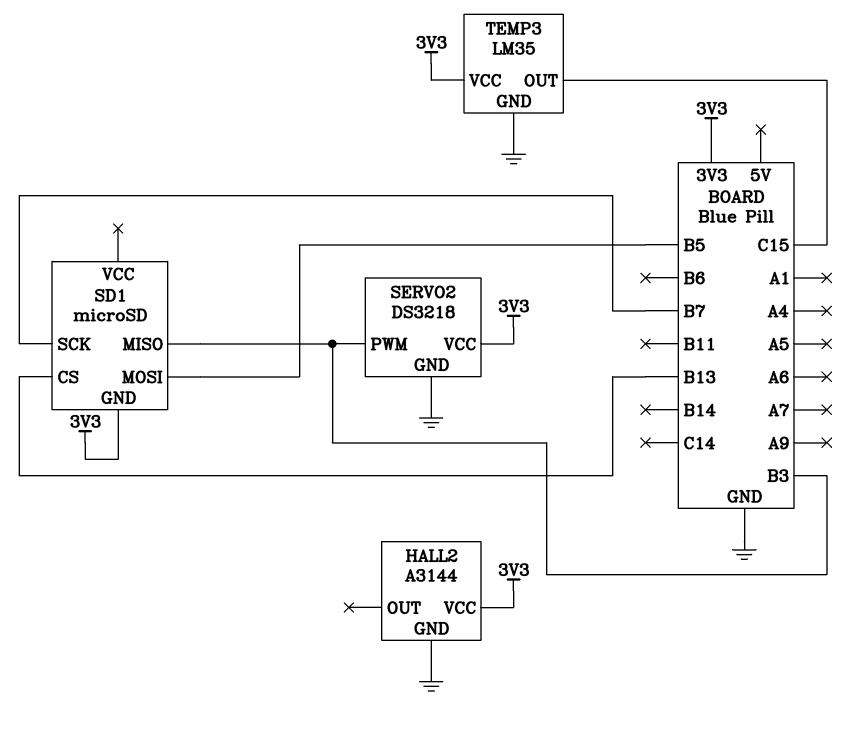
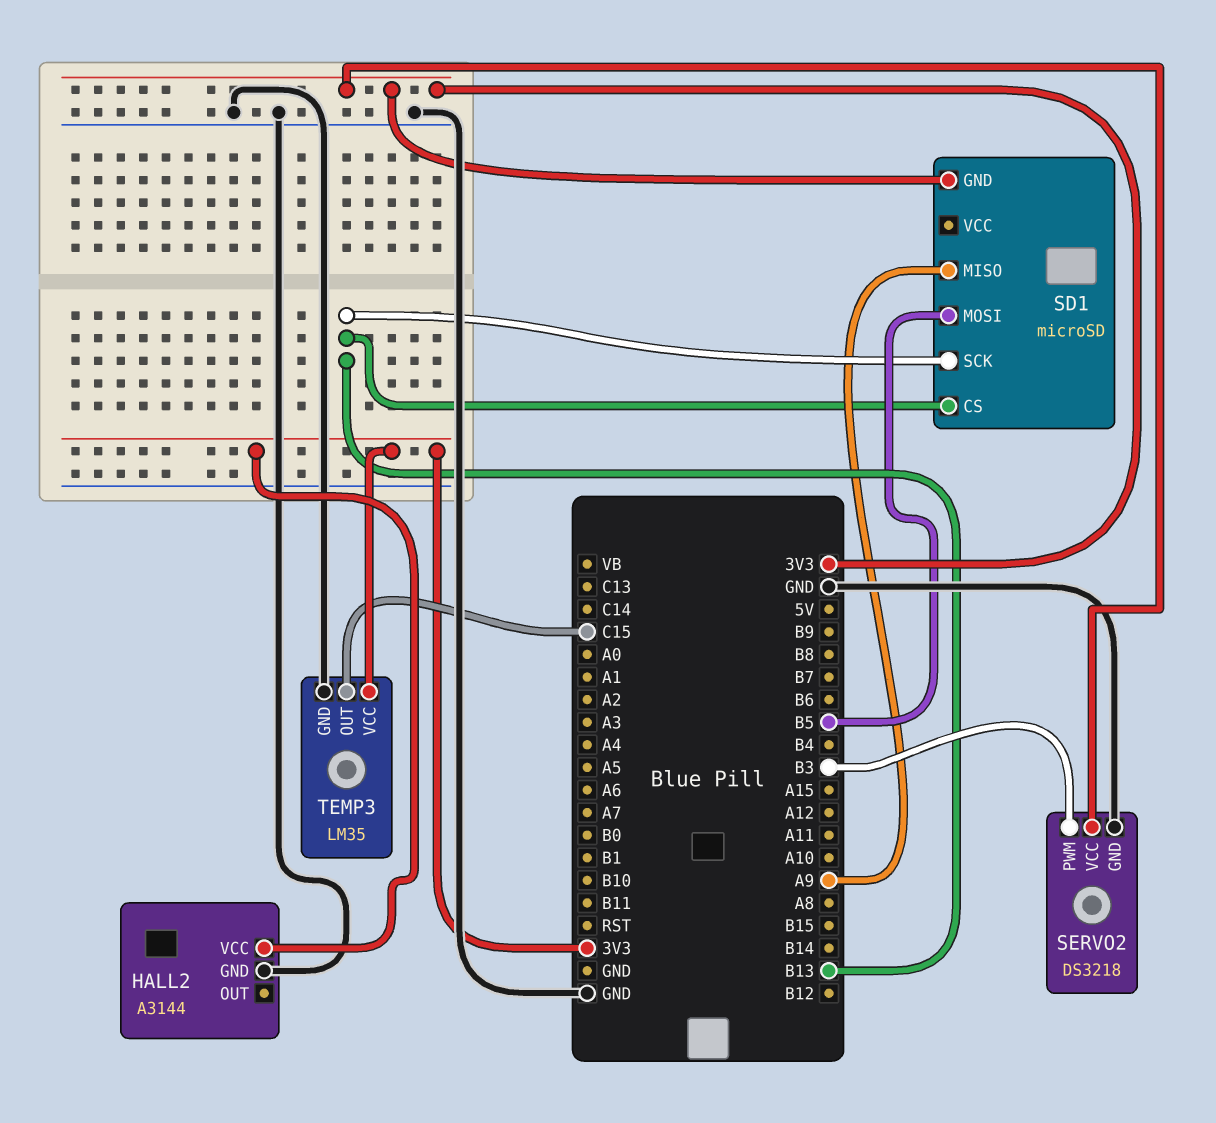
SD1 pin MISO: B3 -> A9
SD1 pin SCK: B7 -> B13

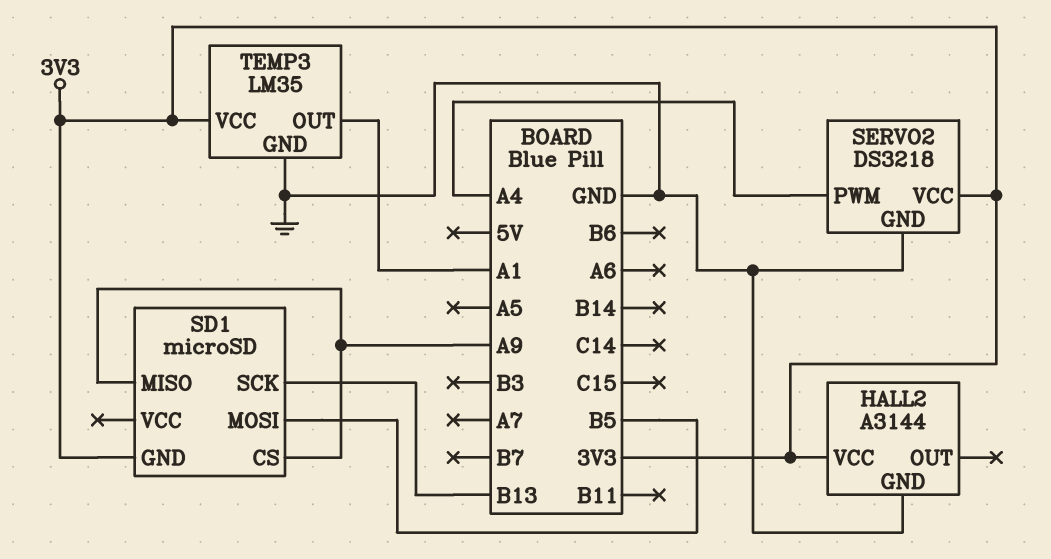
SD1 pin CS: B13 -> A9
SERVO2 pin PWM: B3 -> A4
TEMP3 pin OUT: C15 -> A1

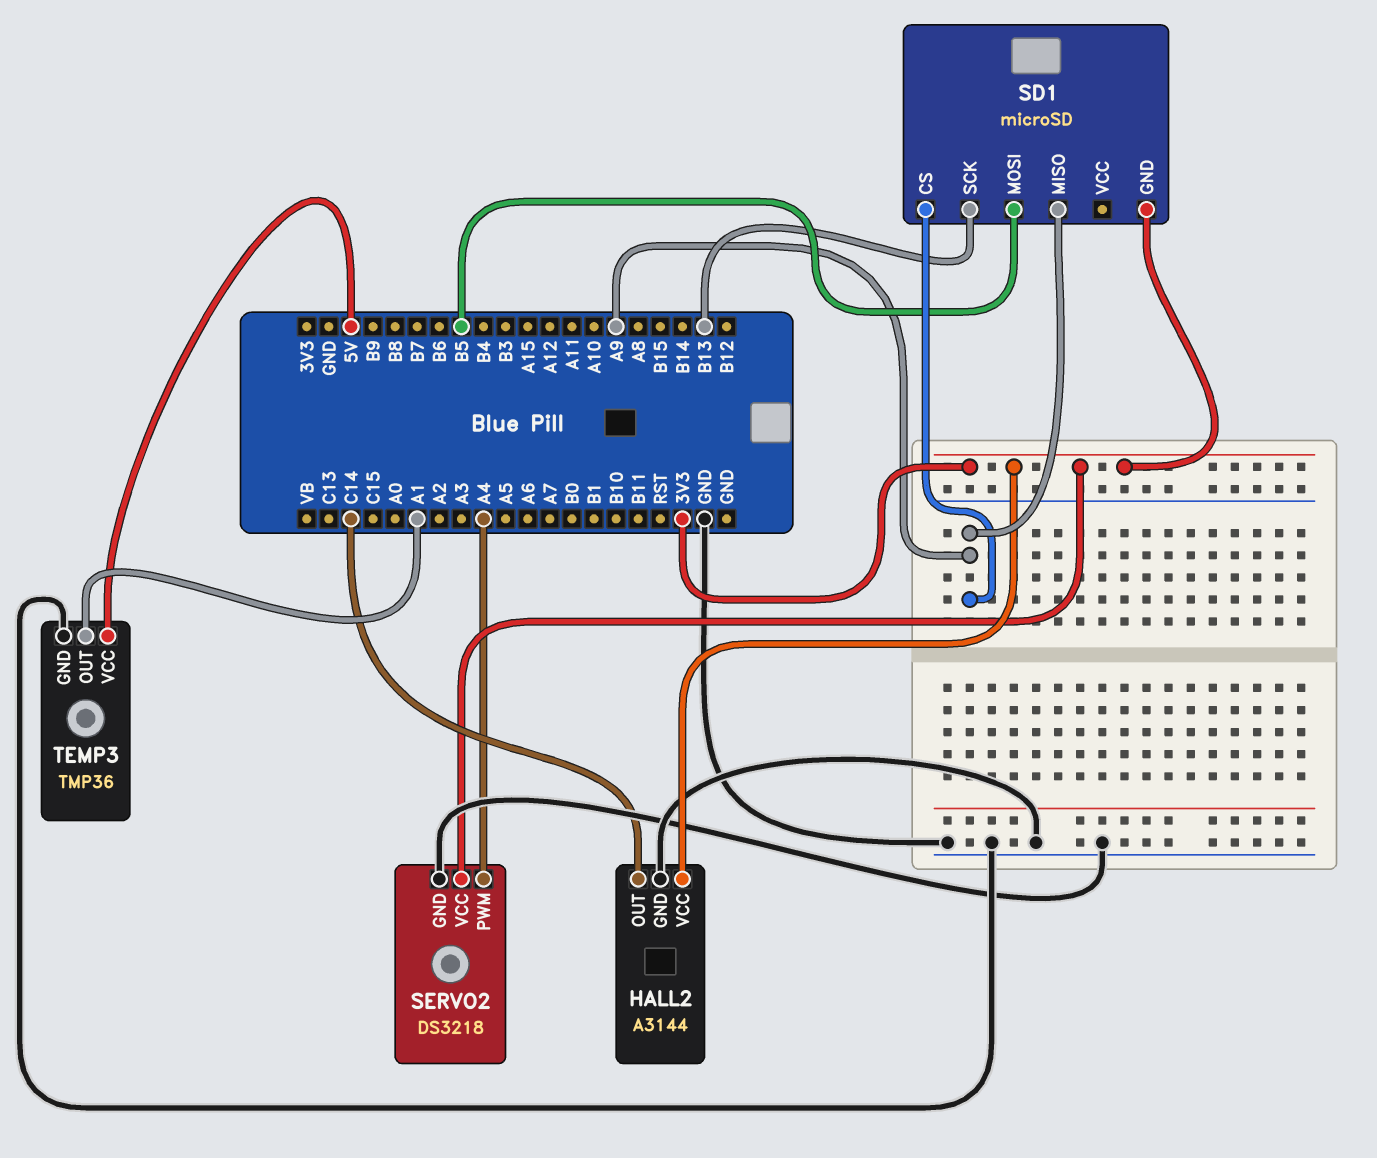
HALL2 pin OUT: none -> C14
TEMP3: LM35 -> TMP36
TEMP3 pin VCC: 3V3 -> 5V

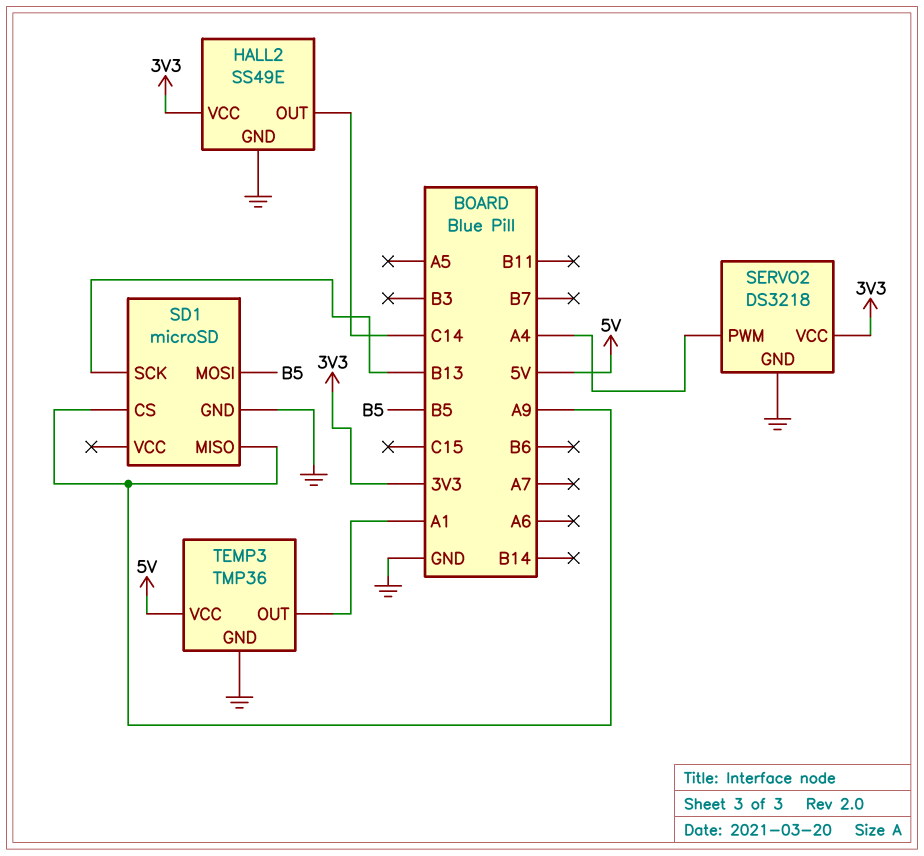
HALL2: A3144 -> SS49E
SD1 pin GND: 3V3 -> GND

